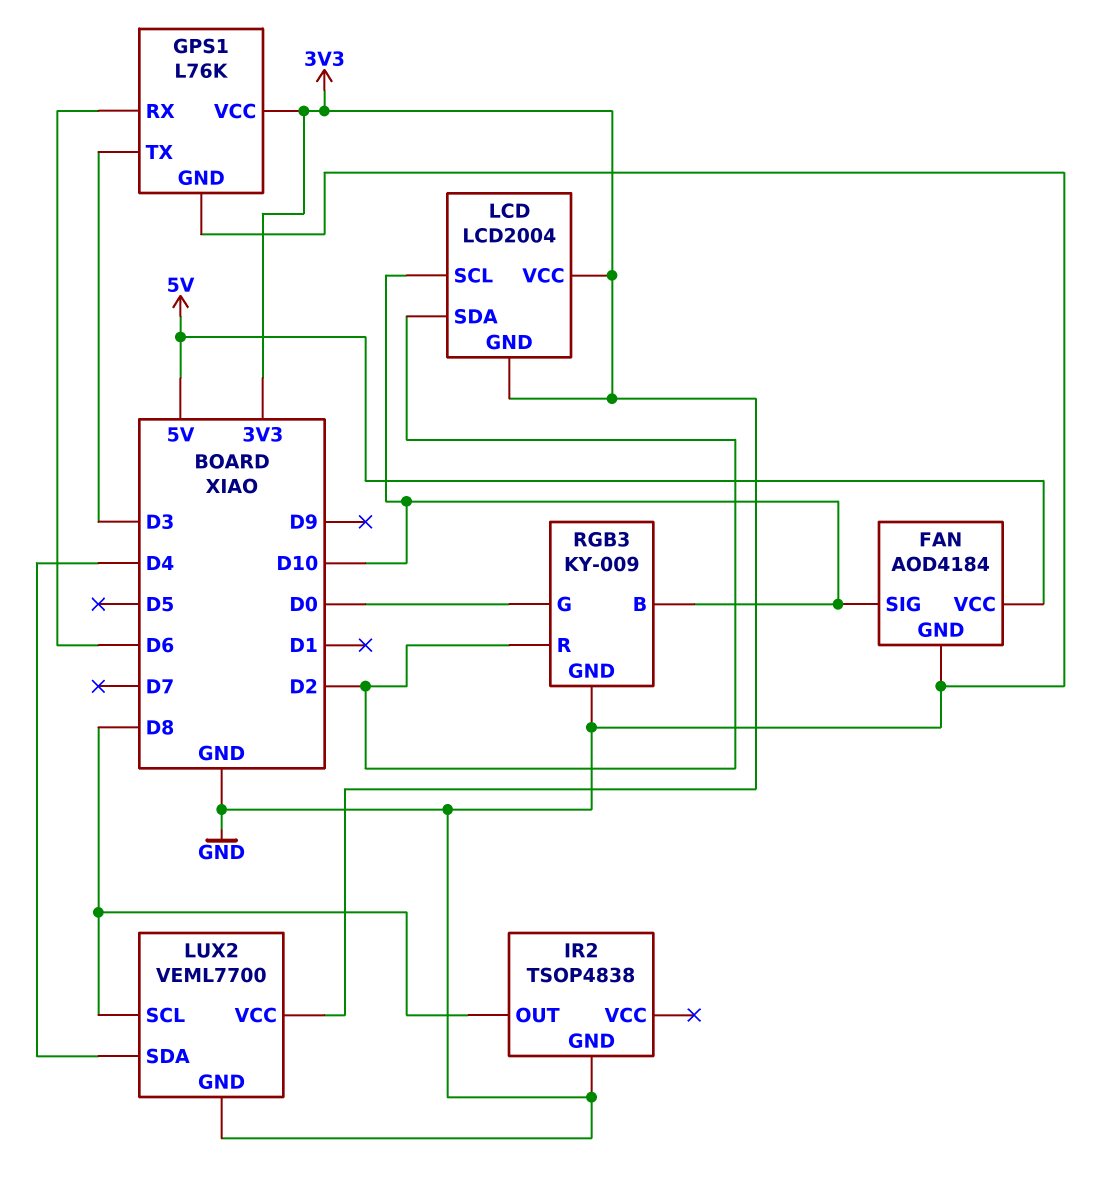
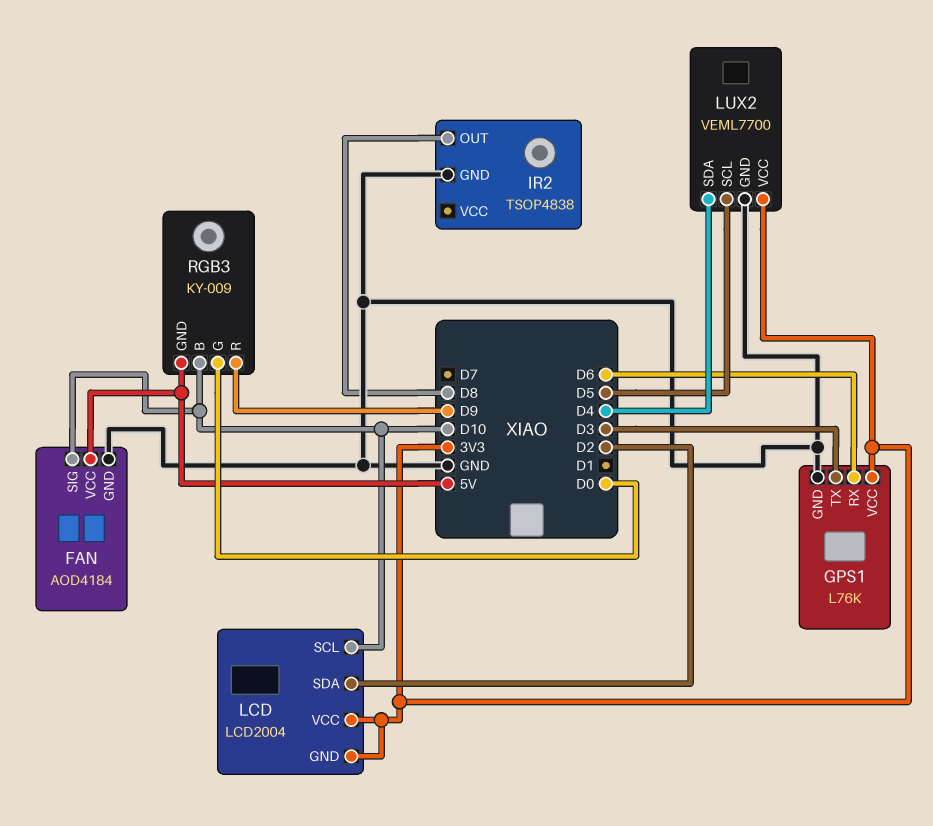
LUX2 pin SCL: D8 -> D5
RGB3 pin GND: GND -> 5V
RGB3 pin R: D2 -> D9

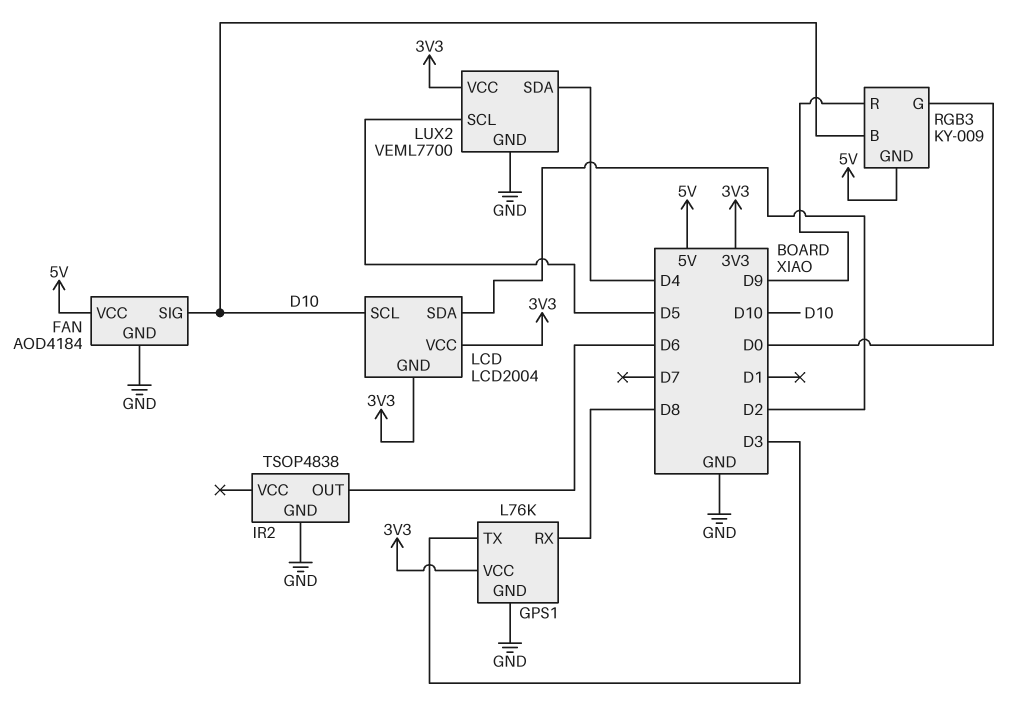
GPS1 pin RX: D6 -> D8
IR2 pin OUT: D8 -> D6

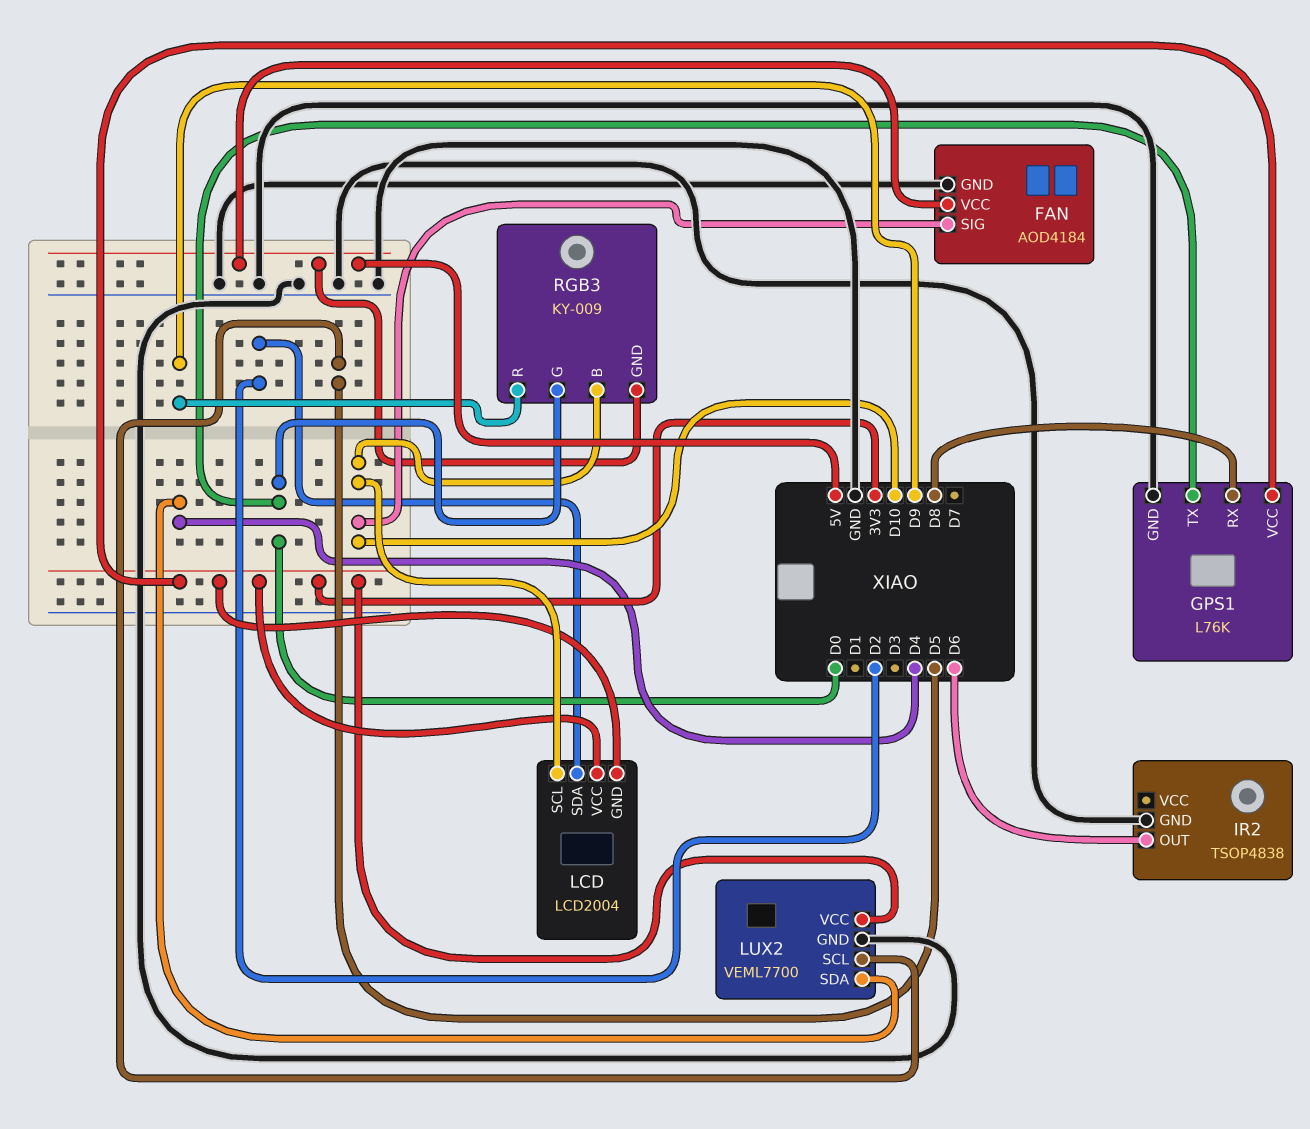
GPS1 pin TX: D3 -> D0

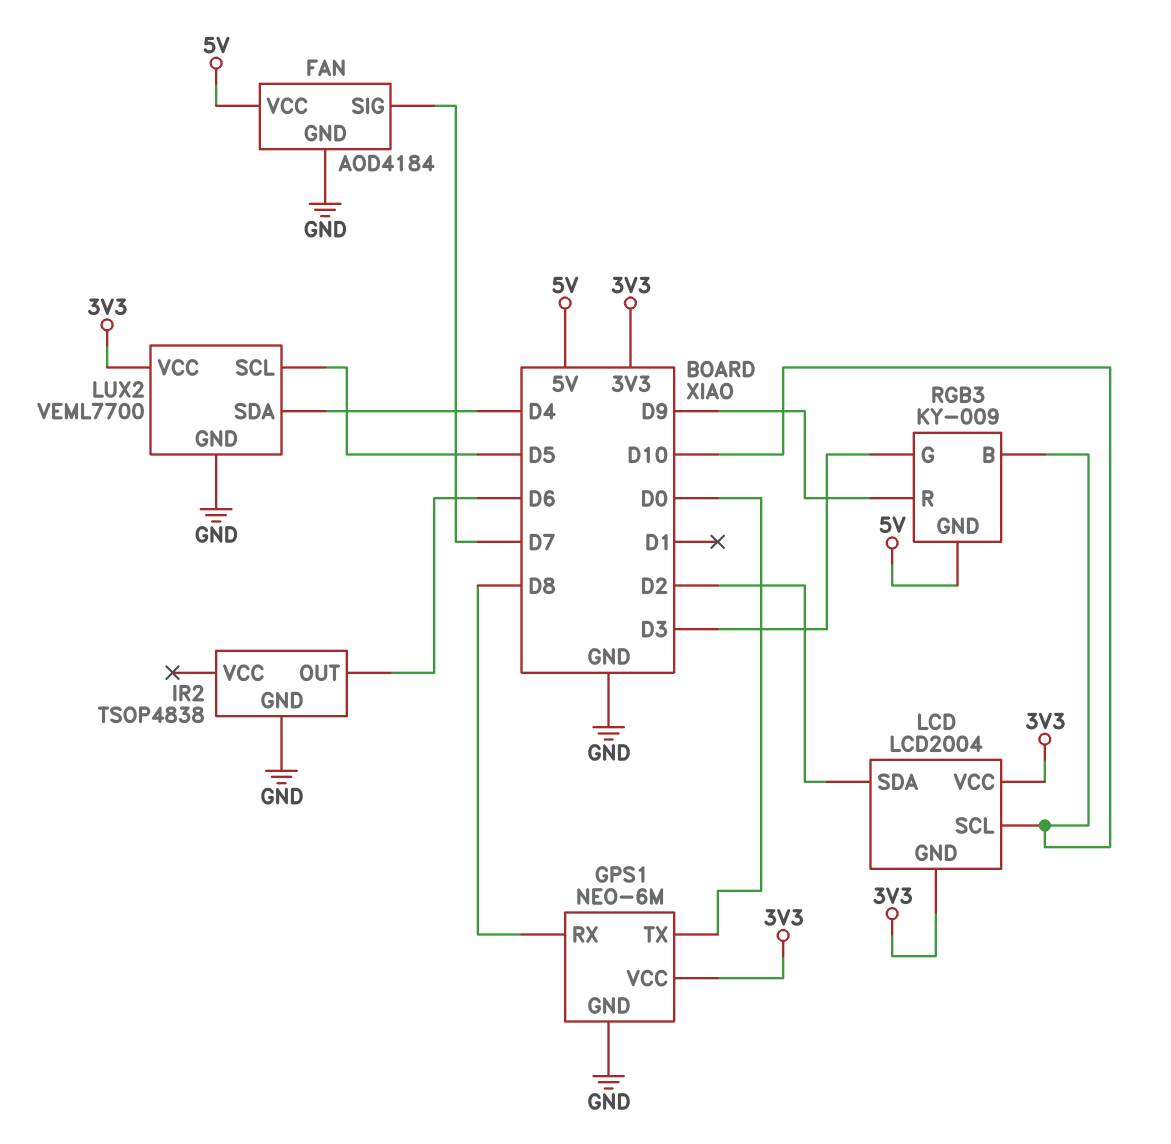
FAN pin SIG: D10 -> D7
GPS1: L76K -> NEO-6M
RGB3 pin G: D0 -> D3

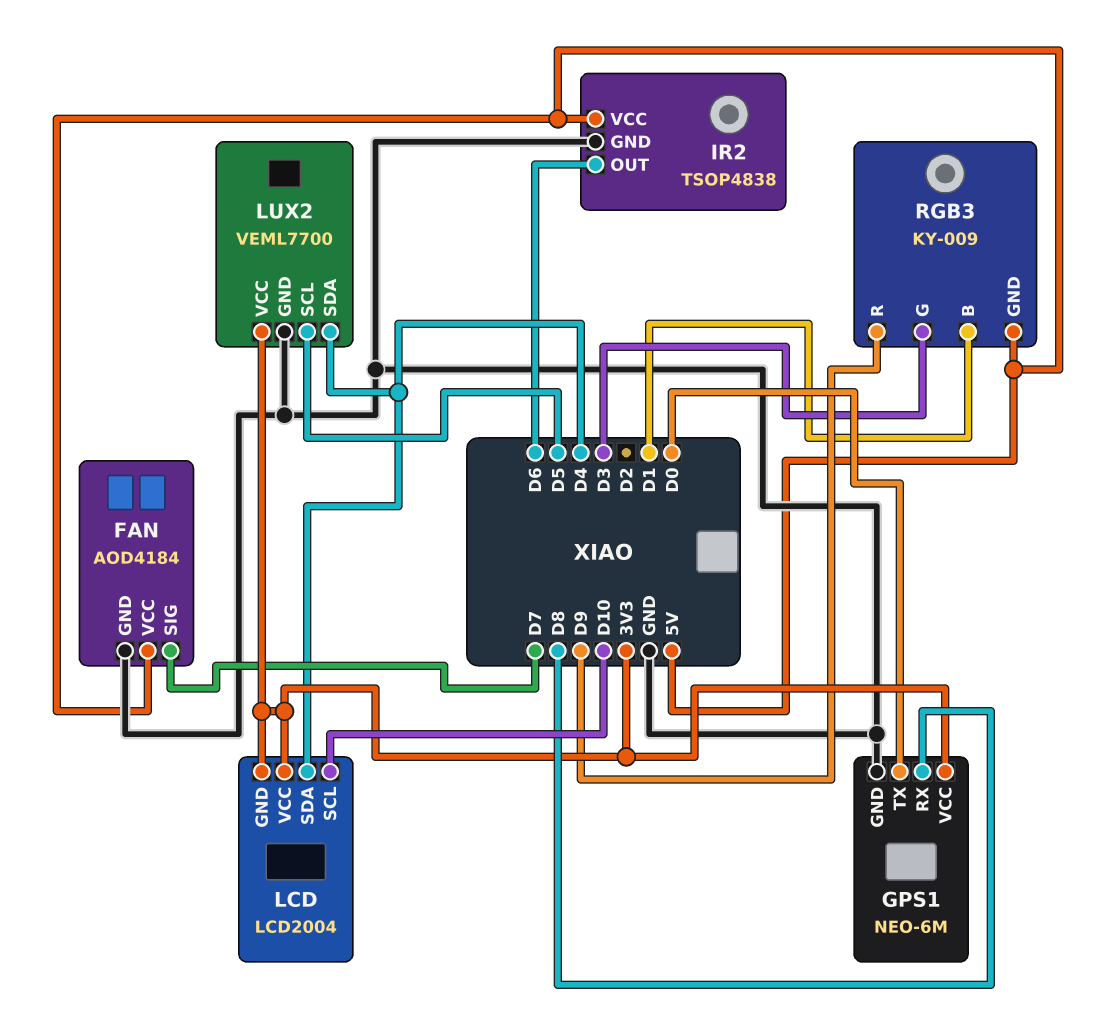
IR2 pin VCC: none -> 5V
LCD pin SDA: D2 -> D4
RGB3 pin B: D10 -> D1

